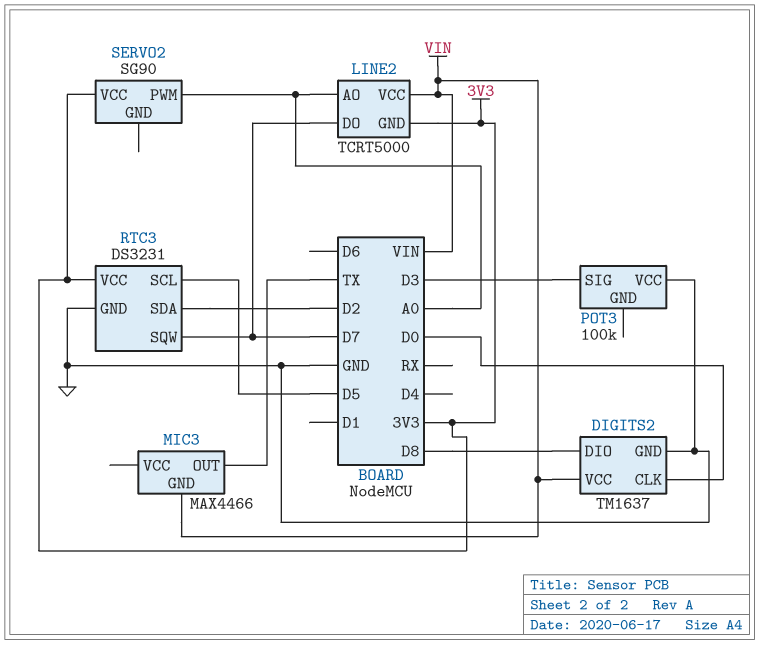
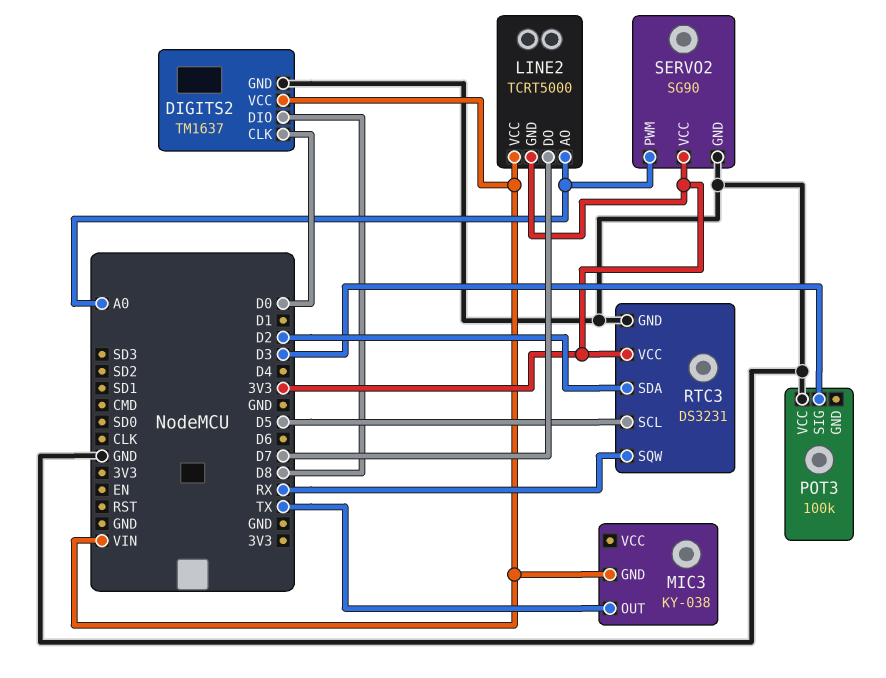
MIC3: MAX4466 -> KY-038
RTC3 pin SQW: D7 -> RX
SERVO2 pin GND: none -> GND

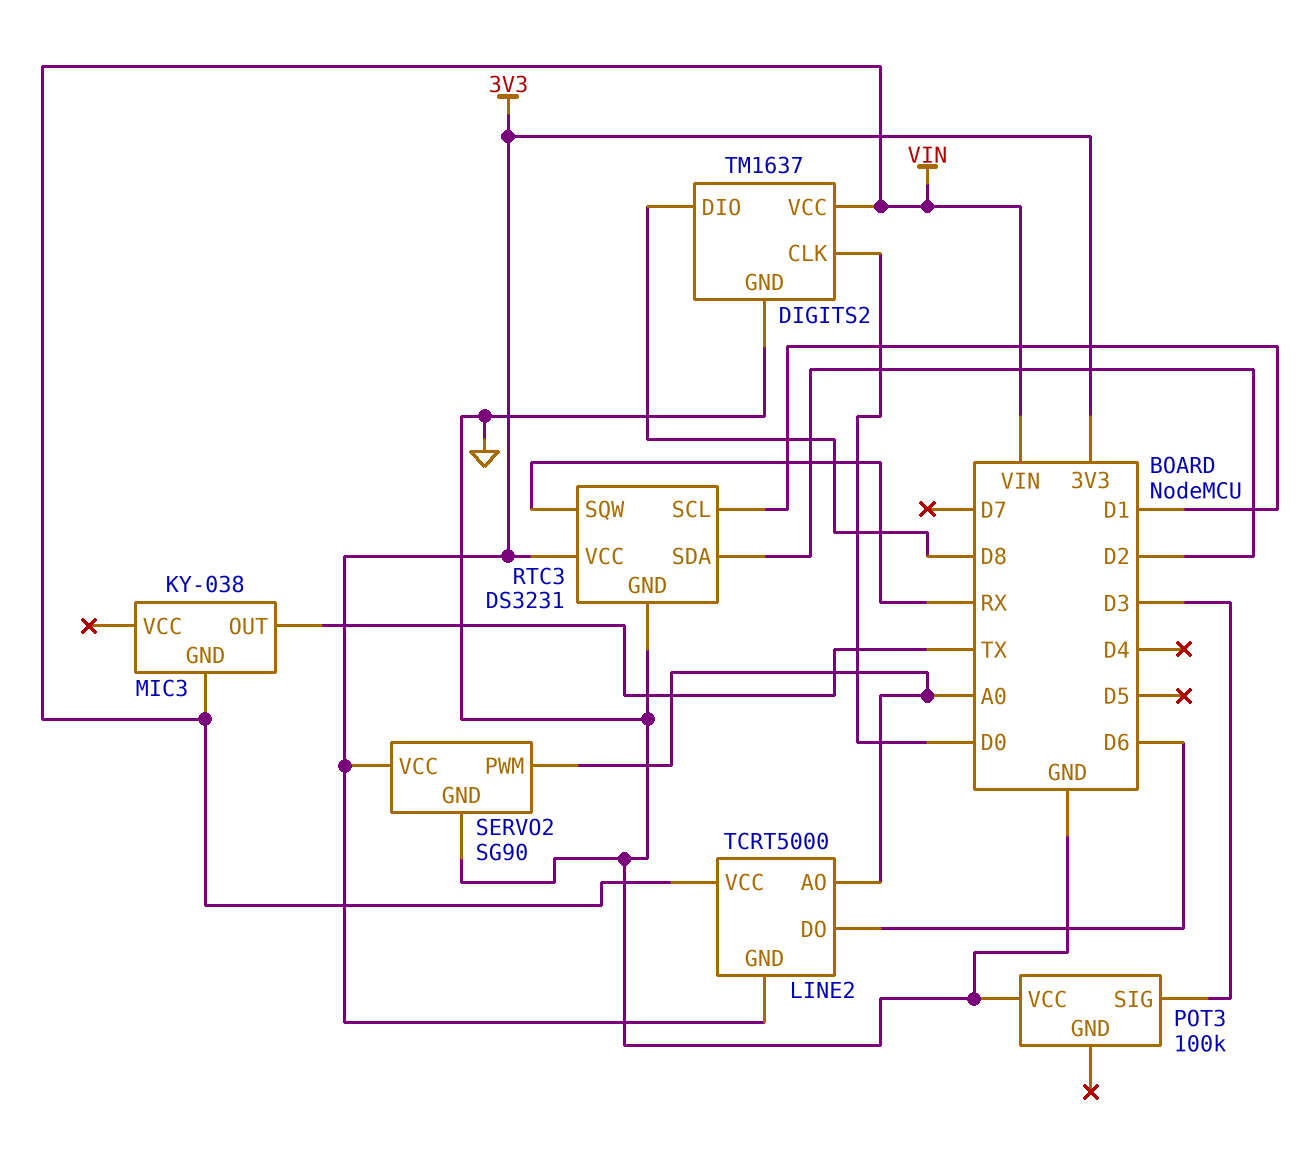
LINE2 pin DO: D7 -> D6
RTC3 pin SCL: D5 -> D1

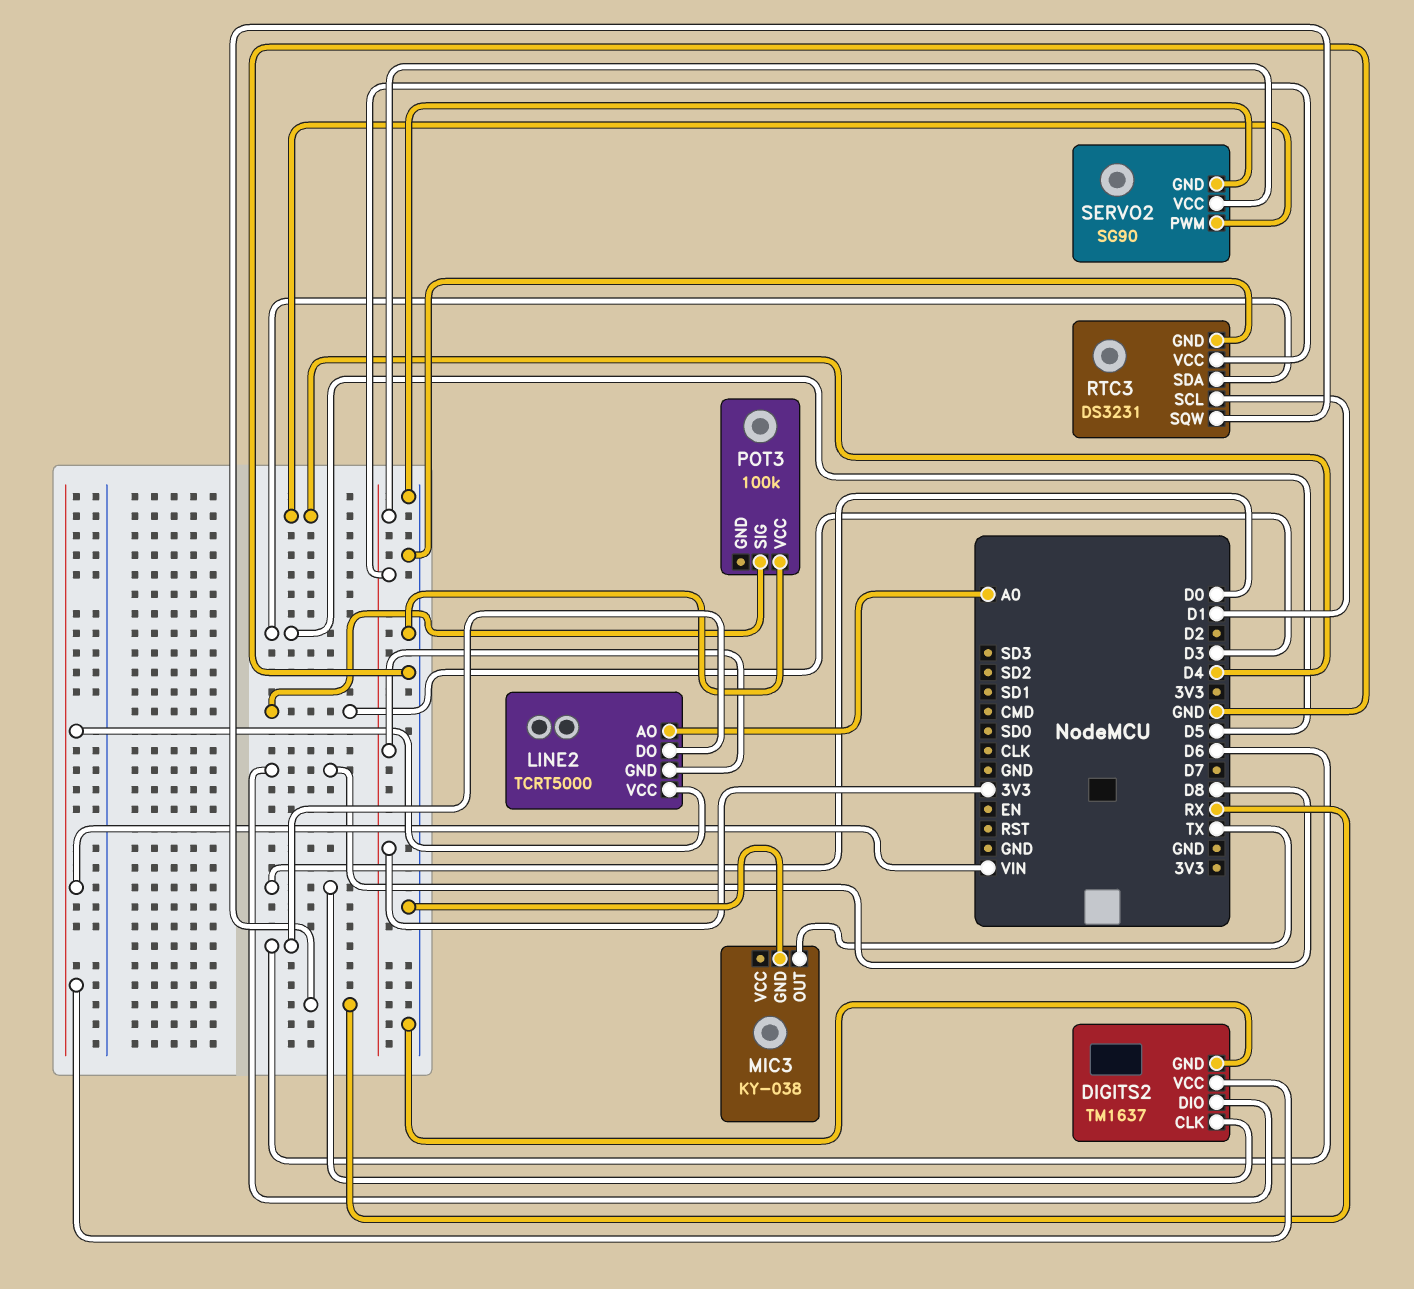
MIC3 pin GND: VIN -> GND
RTC3 pin SDA: D2 -> D5
SERVO2 pin PWM: A0 -> D4

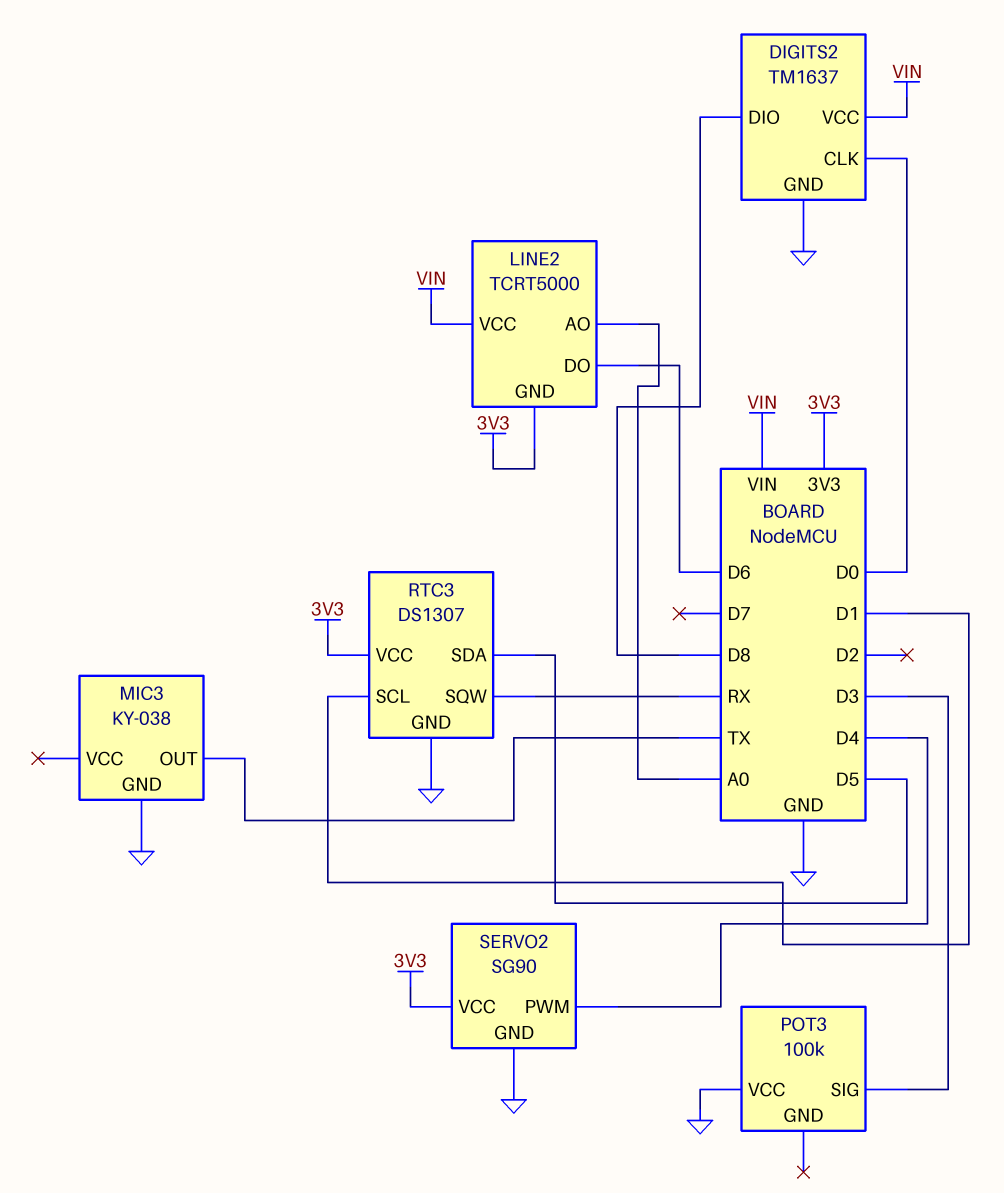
RTC3: DS3231 -> DS1307

